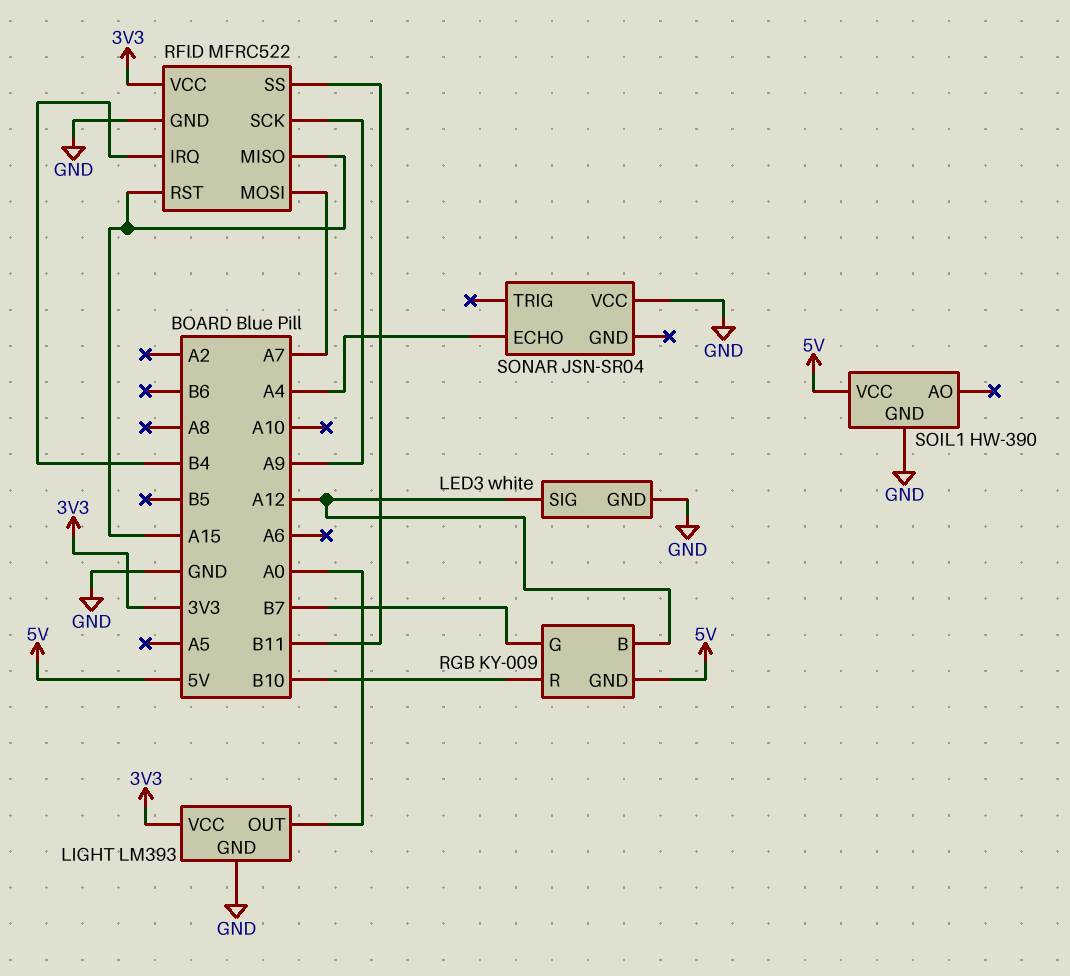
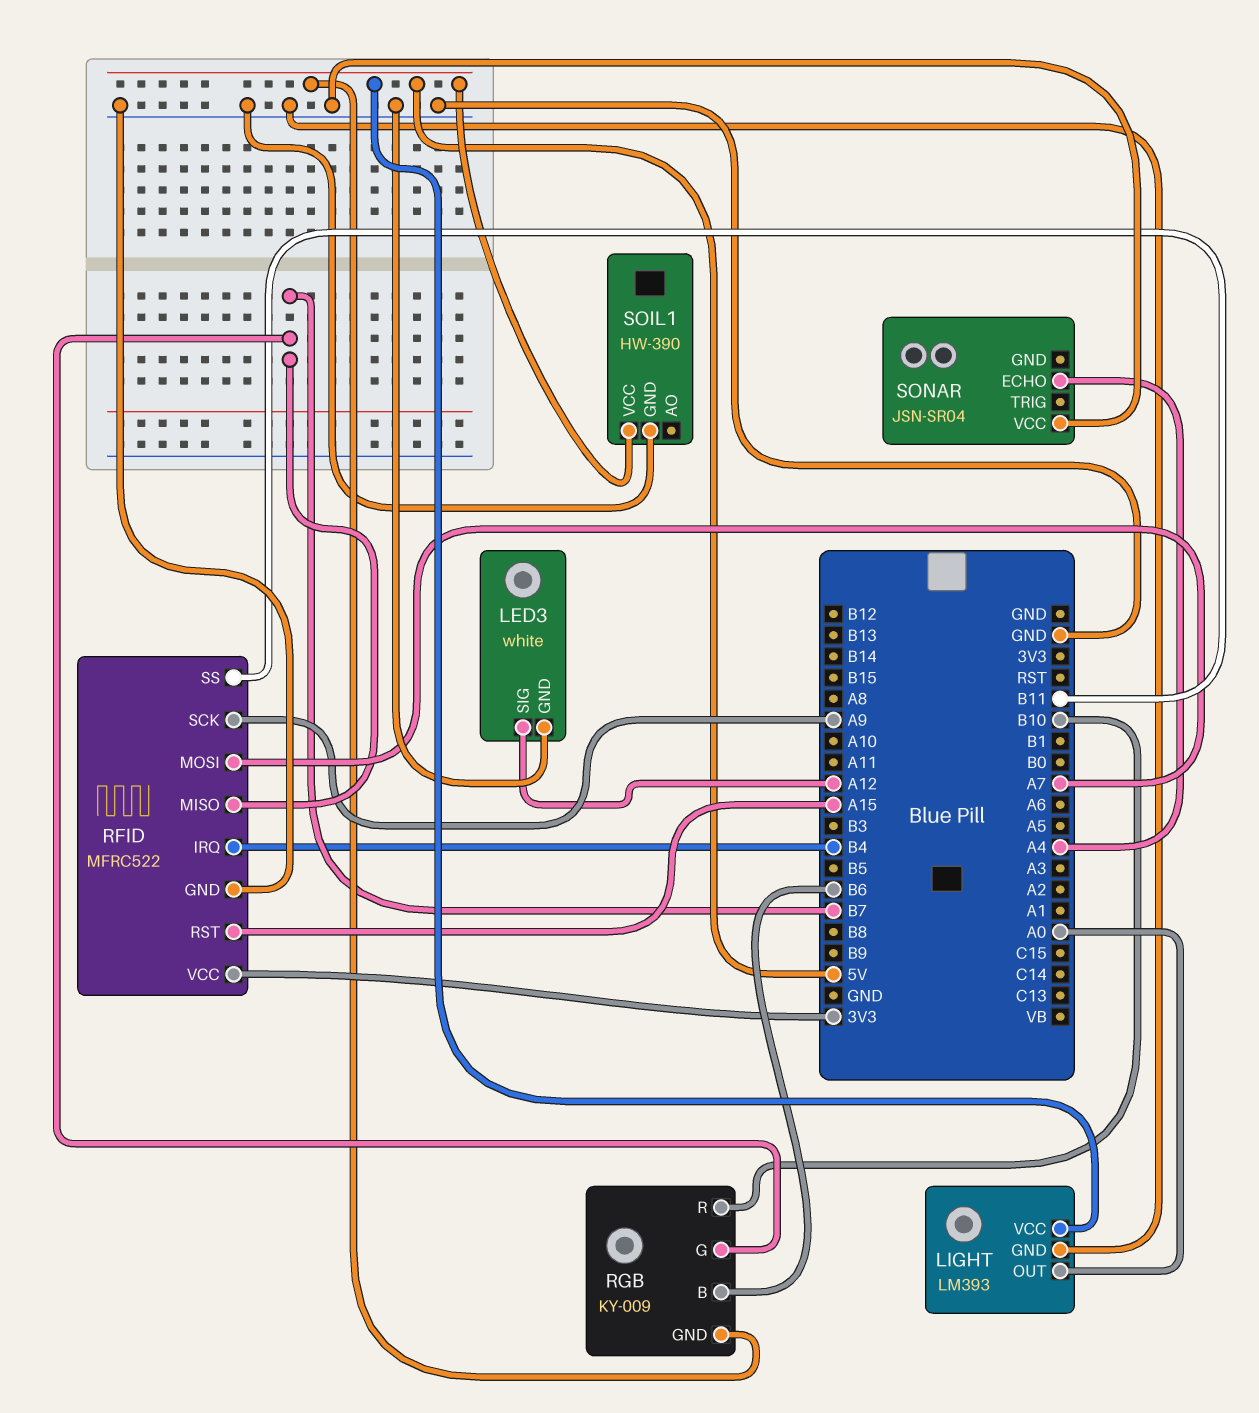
LIGHT pin VCC: 3V3 -> 5V
RFID pin MISO: A15 -> B7
RGB pin B: A12 -> B6

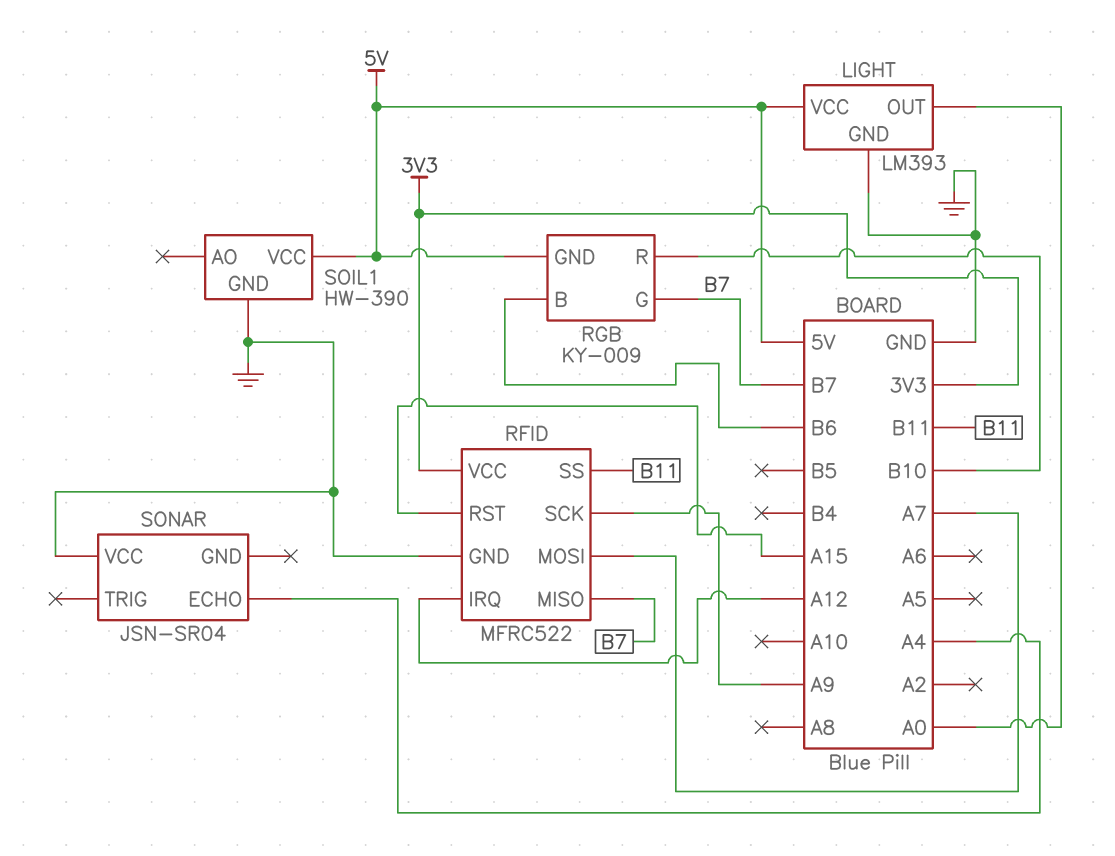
LED3: white -> none
LED3 pin GND: GND -> none
LED3 pin SIG: A12 -> none
RFID pin IRQ: B4 -> A12

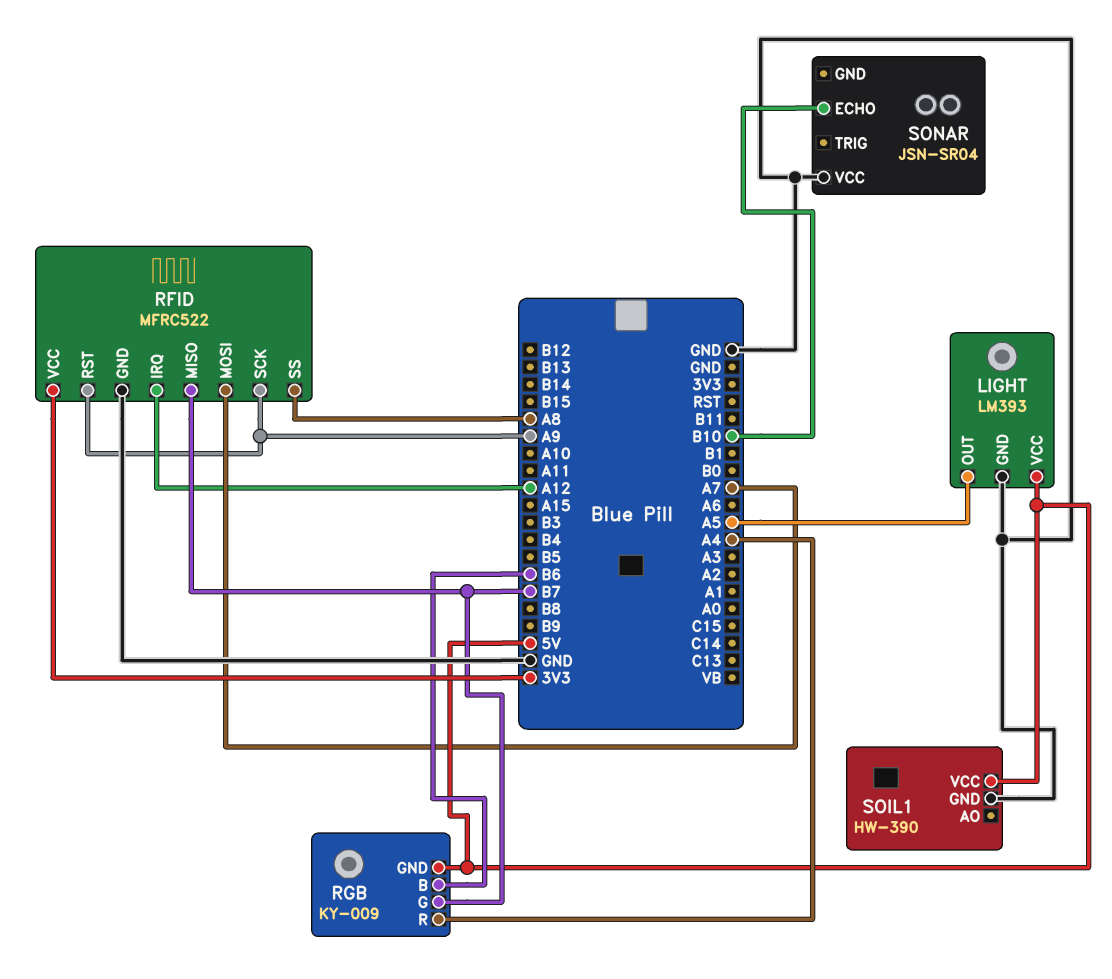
LIGHT pin OUT: A0 -> A5
RFID pin RST: A15 -> A9
RFID pin SS: B11 -> A8
RGB pin R: B10 -> A4
SONAR pin ECHO: A4 -> B10

